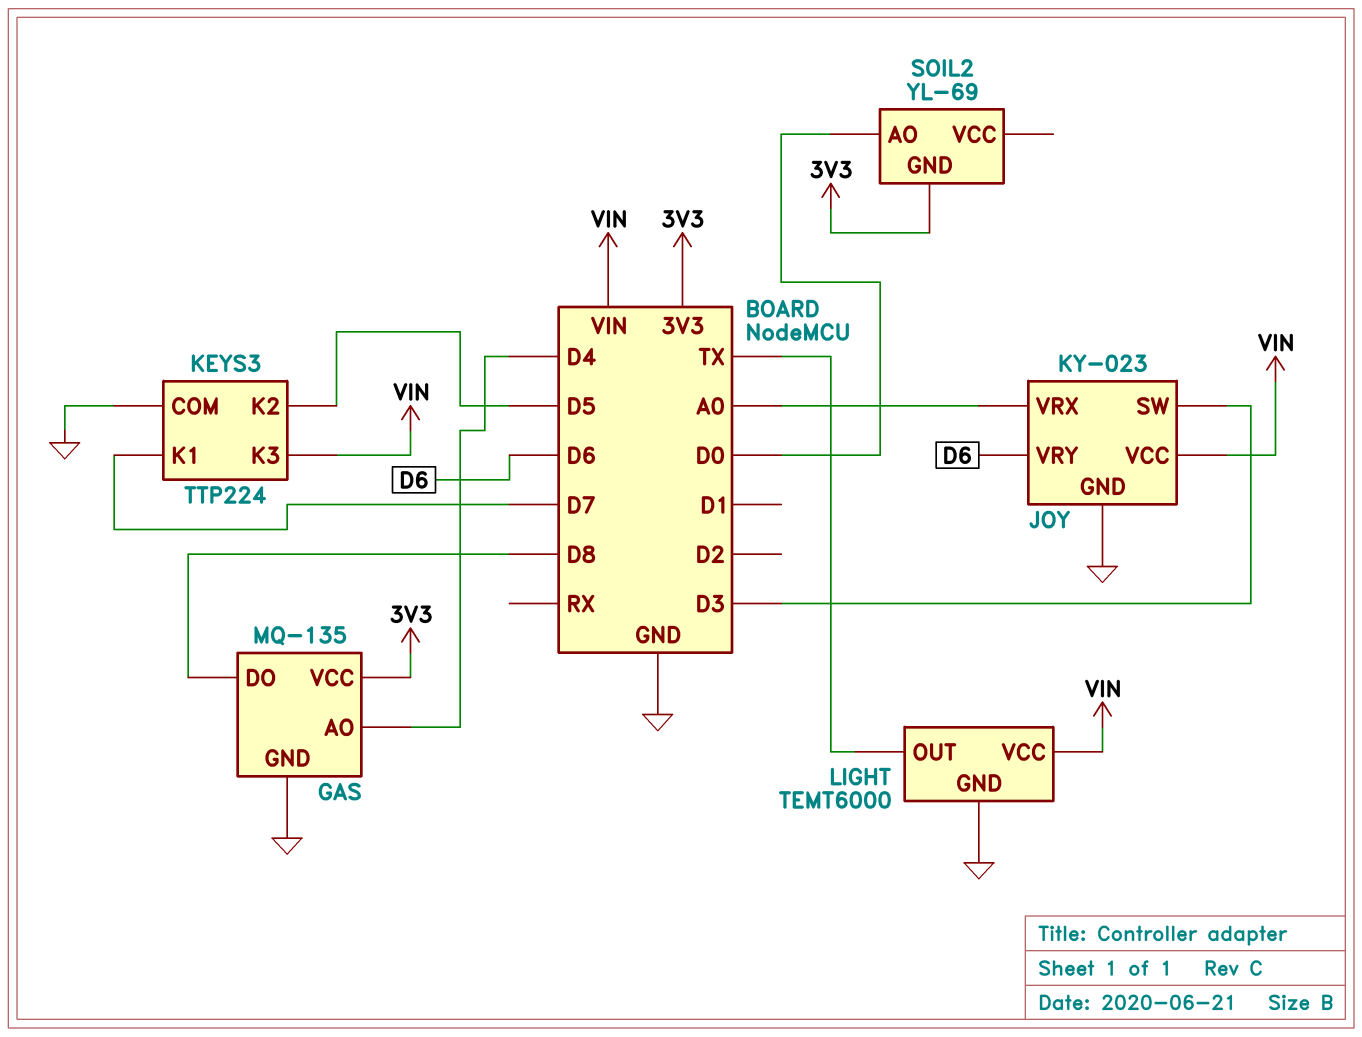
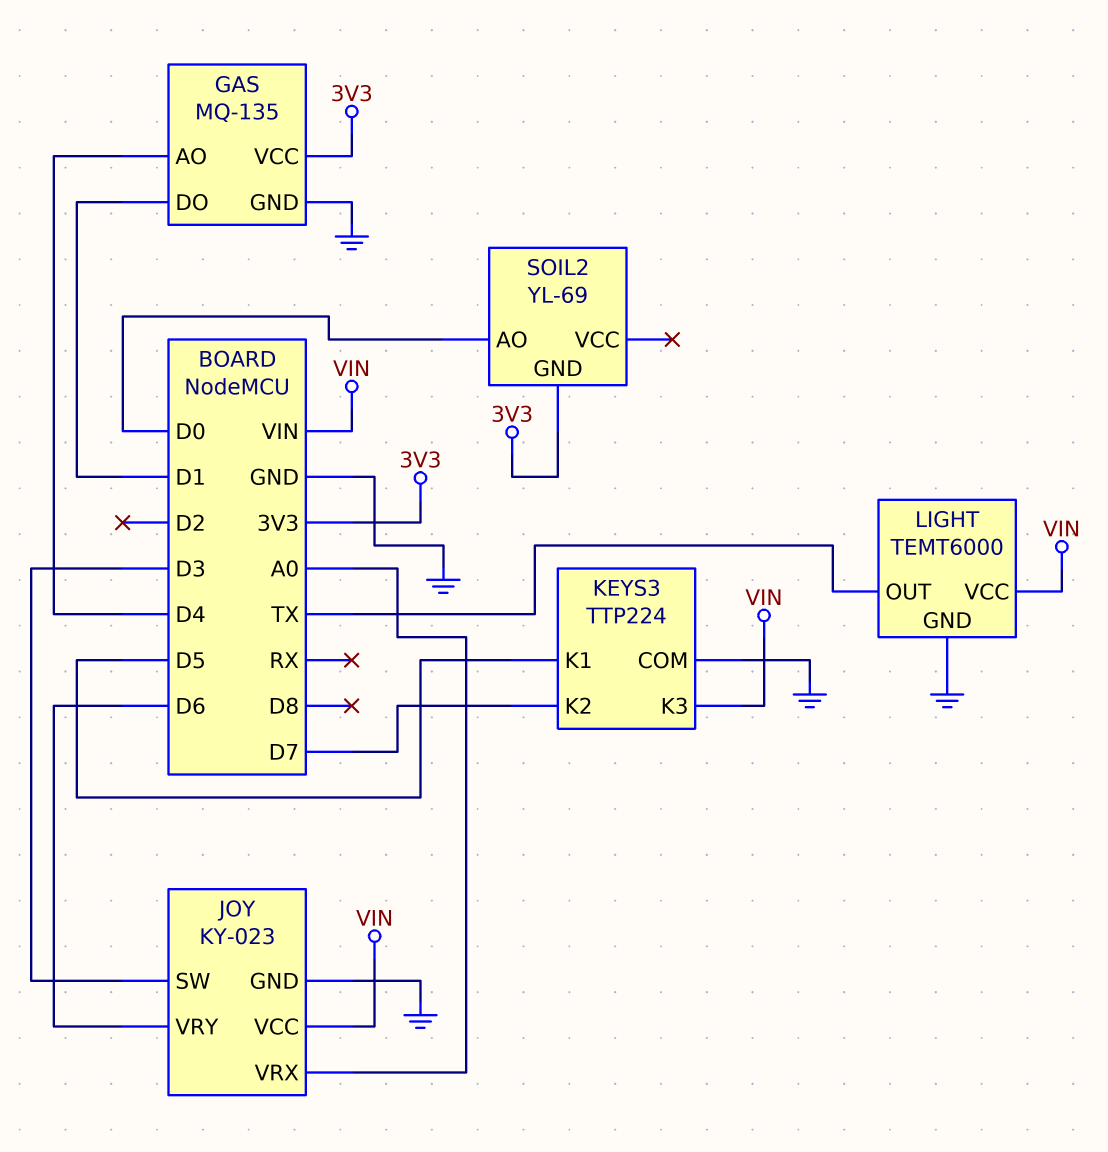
GAS pin DO: D8 -> D1
KEYS3 pin K1: D7 -> D5
KEYS3 pin K2: D5 -> D7

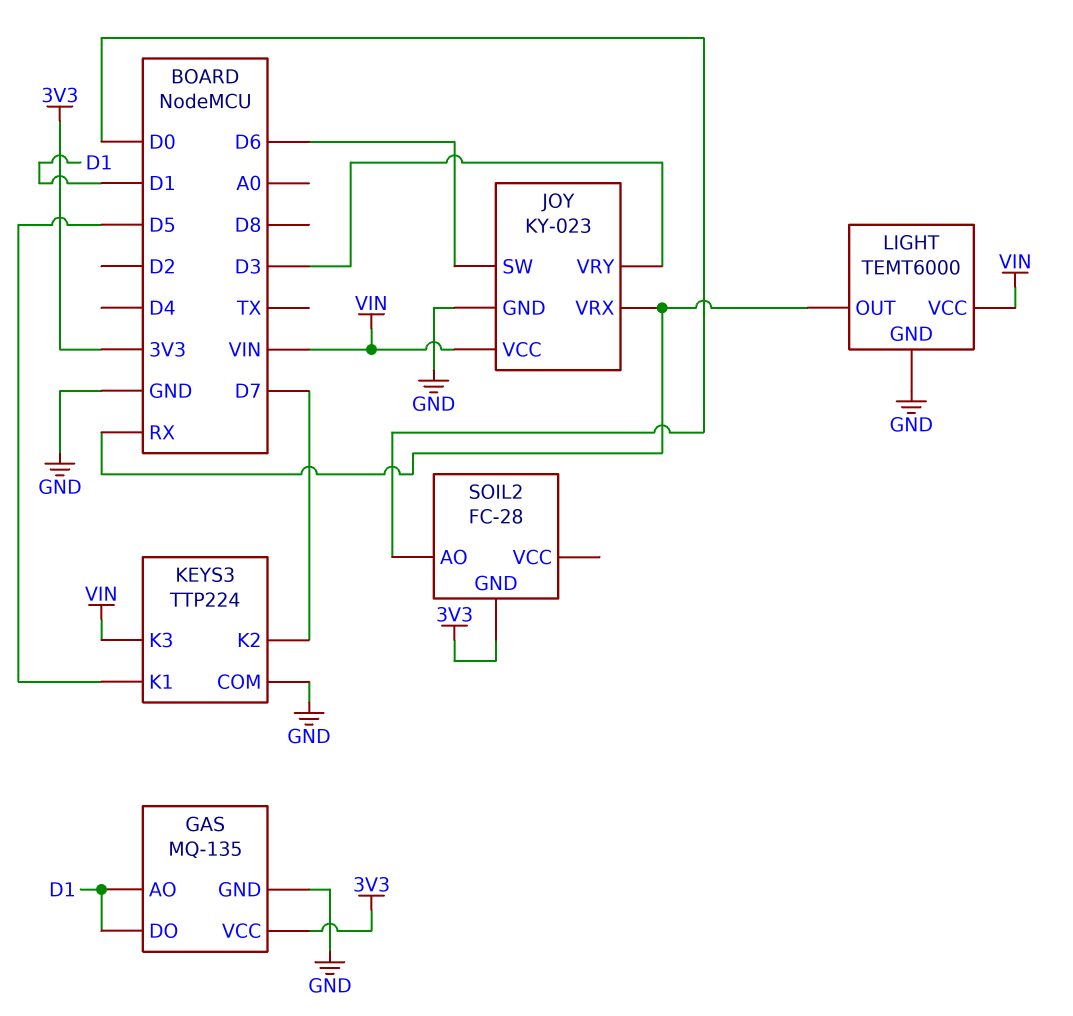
GAS pin AO: D4 -> D1
JOY pin SW: D3 -> D6
JOY pin VRX: A0 -> RX
JOY pin VRY: D6 -> D3
LIGHT pin OUT: TX -> RX
SOIL2: YL-69 -> FC-28

